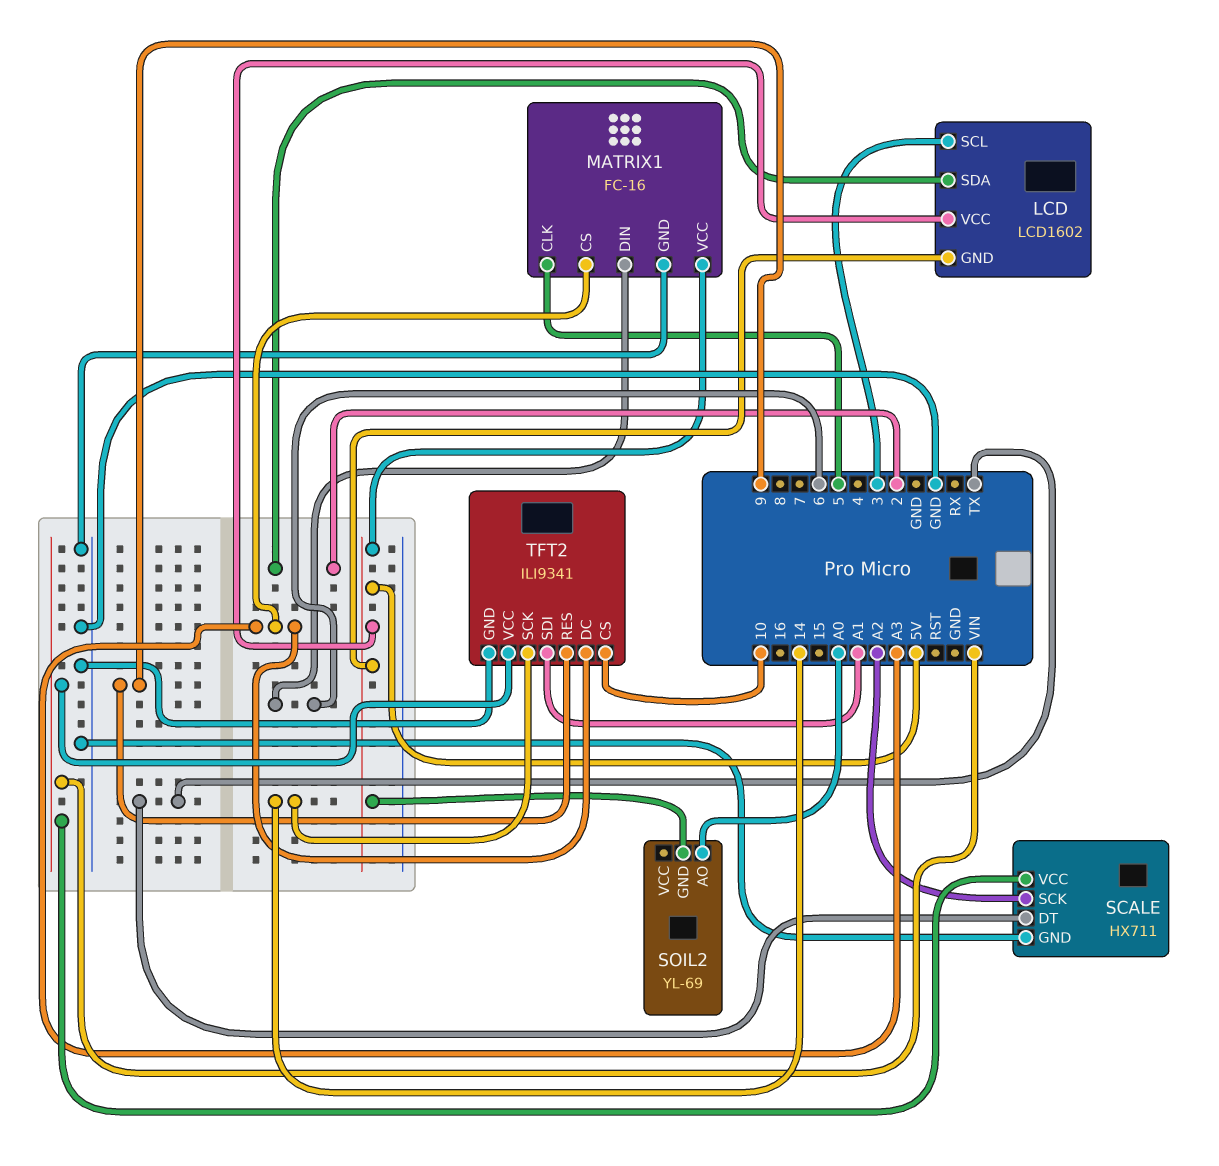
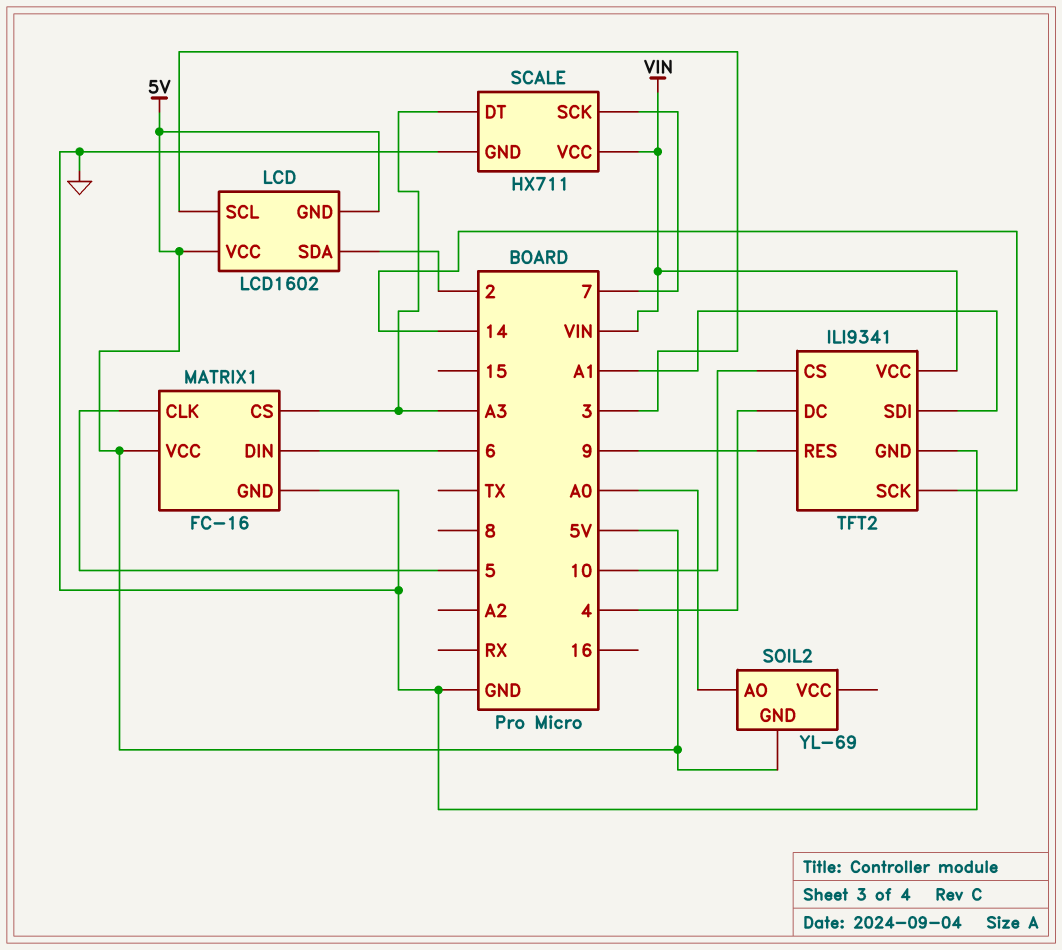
SCALE pin DT: TX -> A3
SCALE pin SCK: A2 -> 7
TFT2 pin DC: A3 -> 4

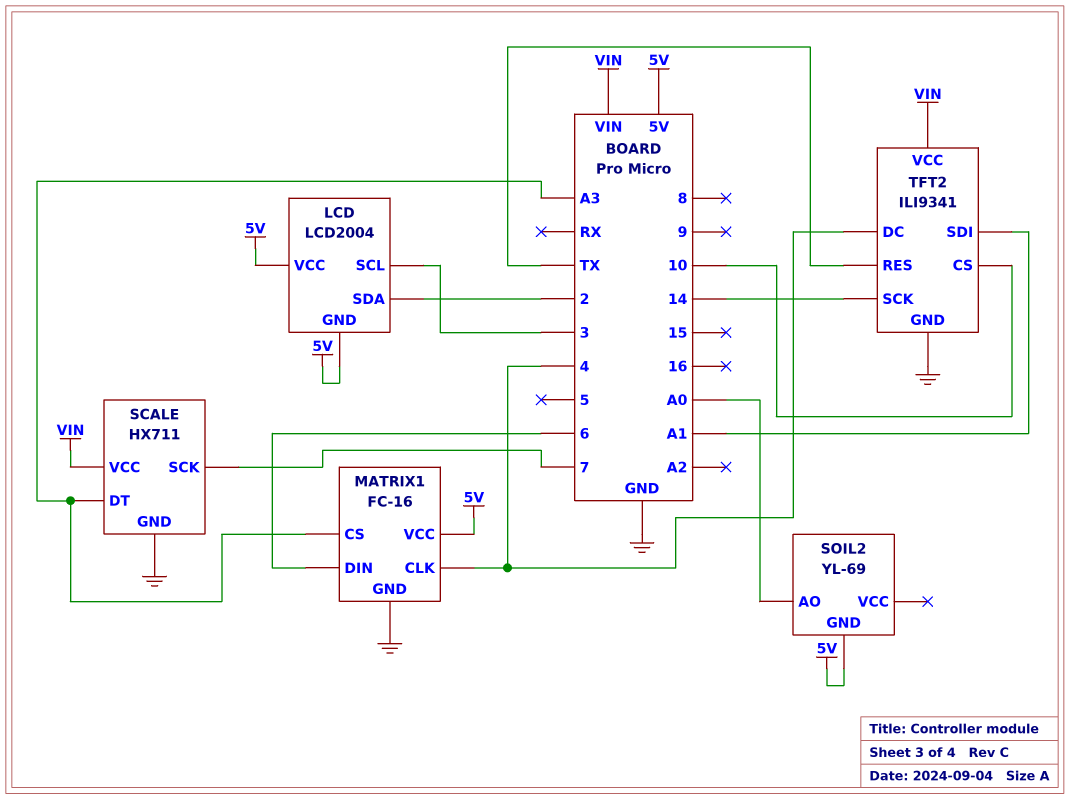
LCD: LCD1602 -> LCD2004
MATRIX1 pin CLK: 5 -> 4
TFT2 pin RES: 9 -> TX

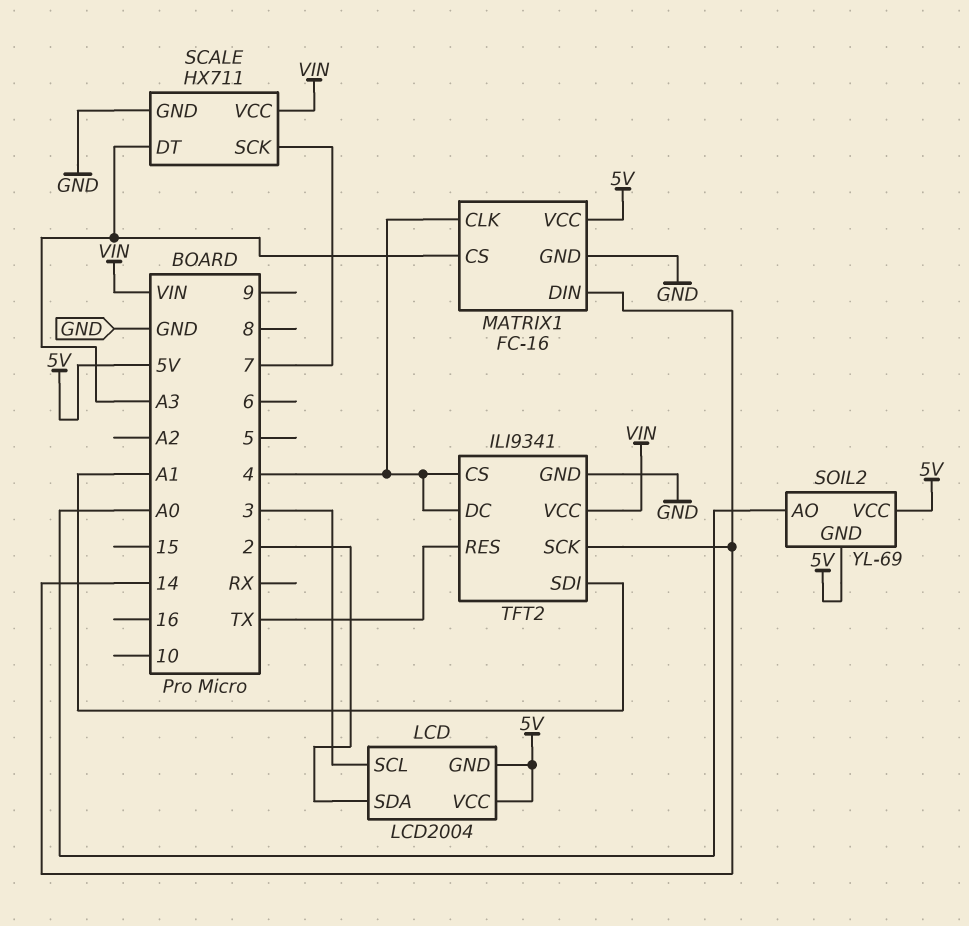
MATRIX1 pin DIN: 6 -> 14
SOIL2 pin VCC: none -> 5V
TFT2 pin CS: 10 -> 4

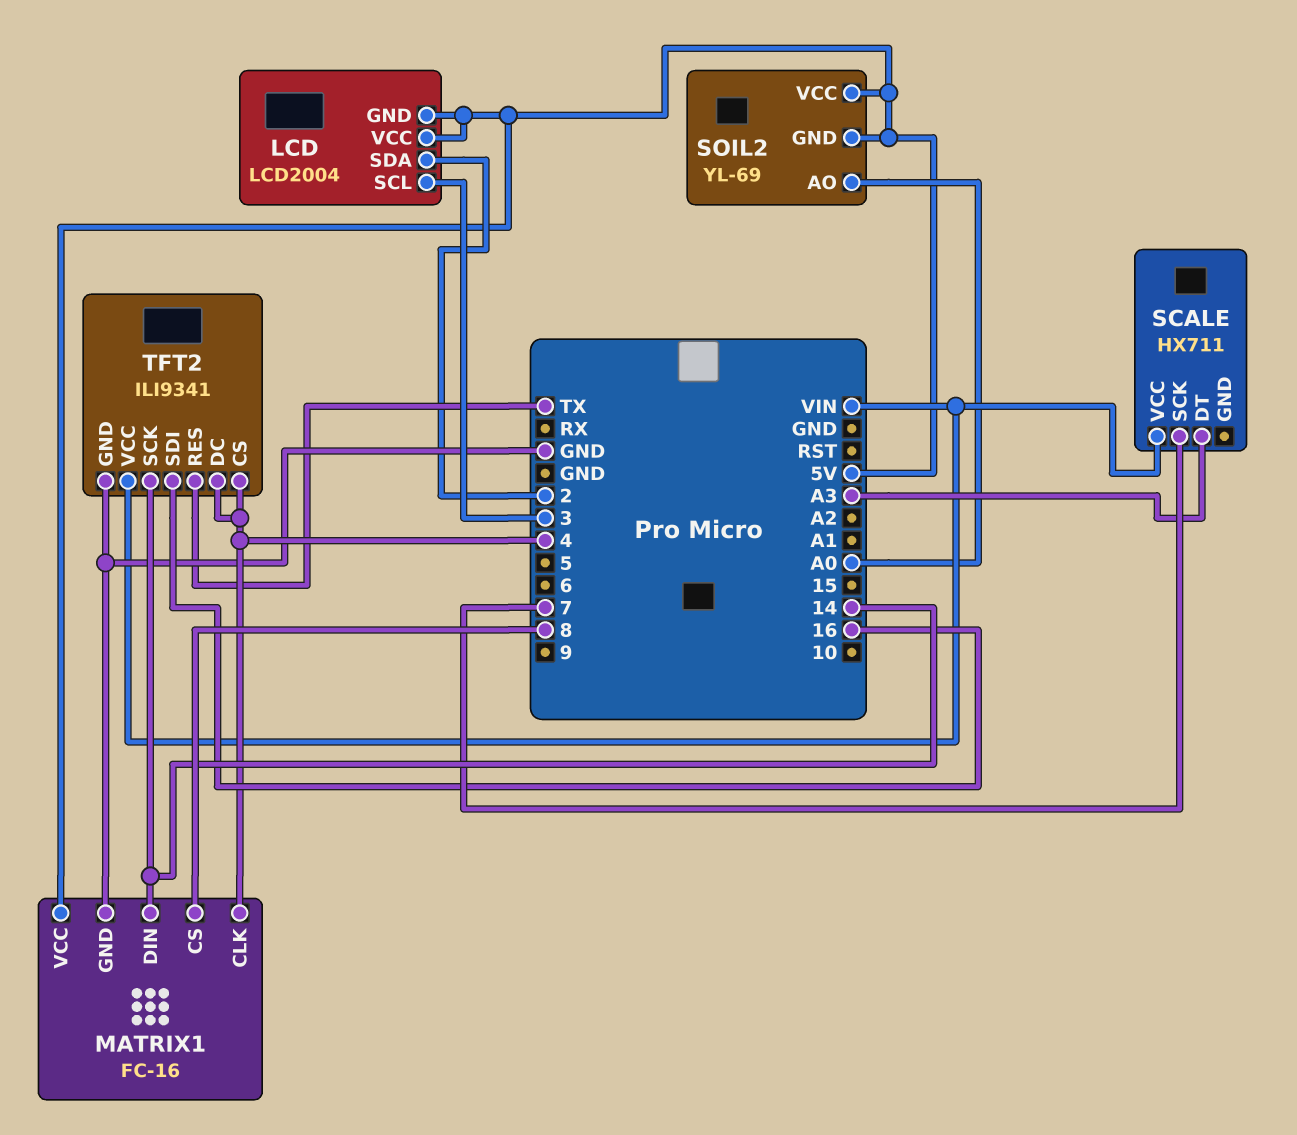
MATRIX1 pin CS: A3 -> 8
SCALE pin GND: GND -> none
TFT2 pin SDI: A1 -> 16

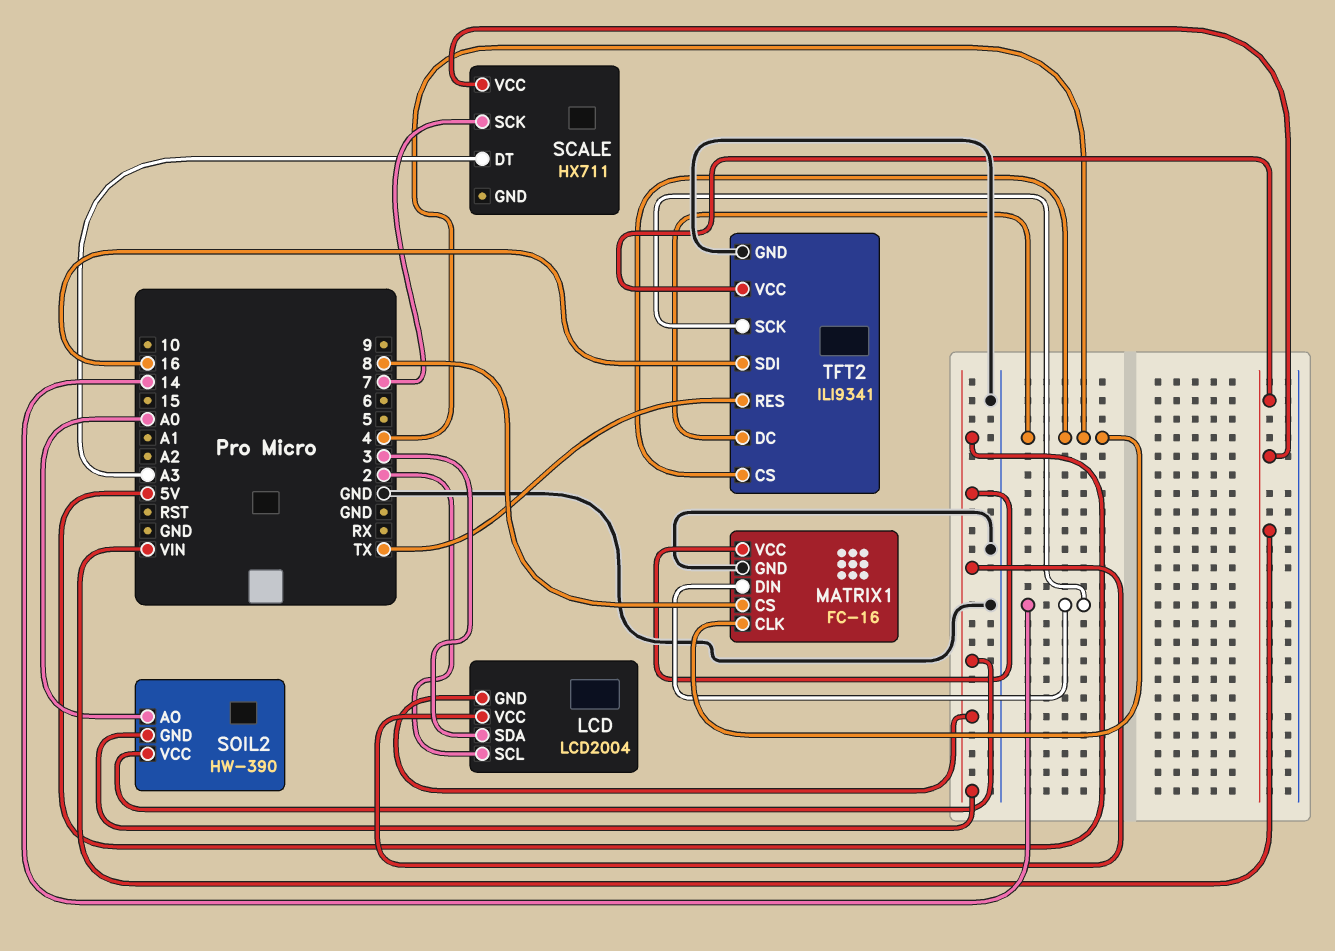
LCD pin SCL: 3 -> 2
LCD pin SDA: 2 -> 3
SOIL2: YL-69 -> HW-390

